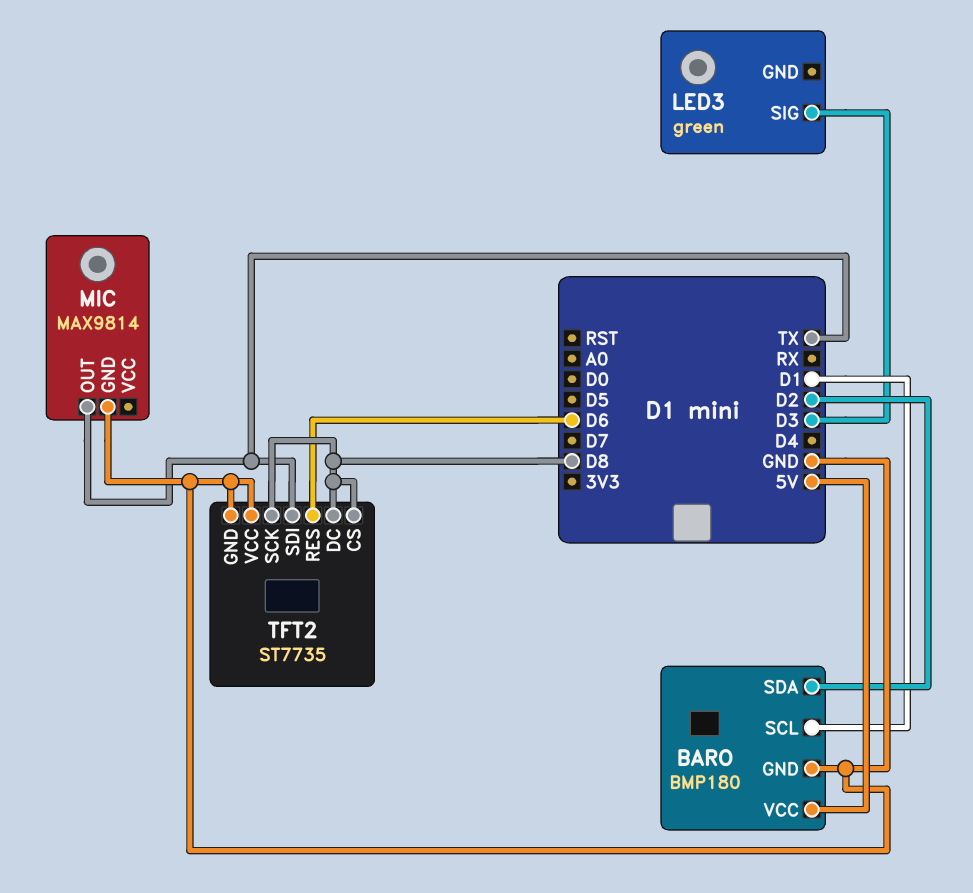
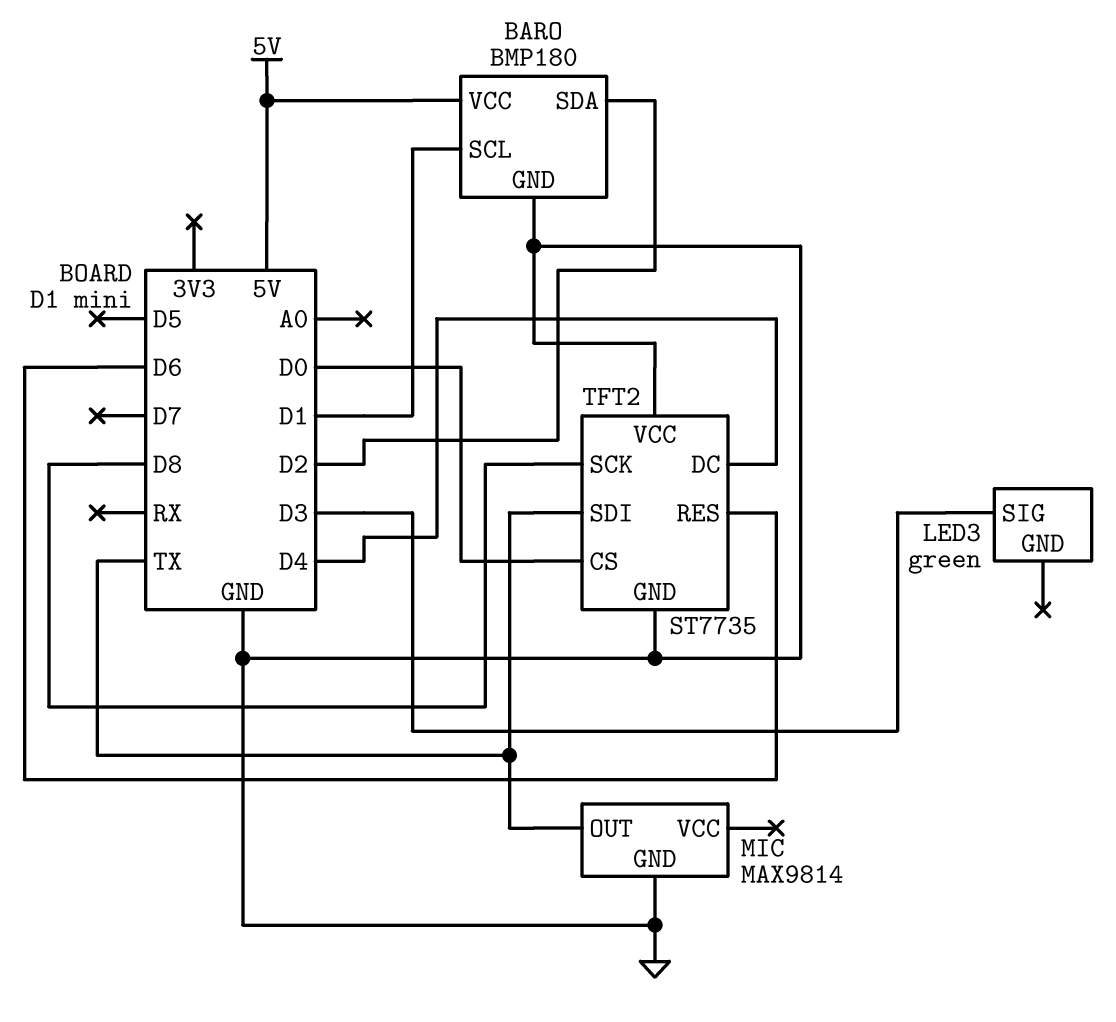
TFT2 pin CS: D8 -> D0
TFT2 pin DC: D8 -> D4

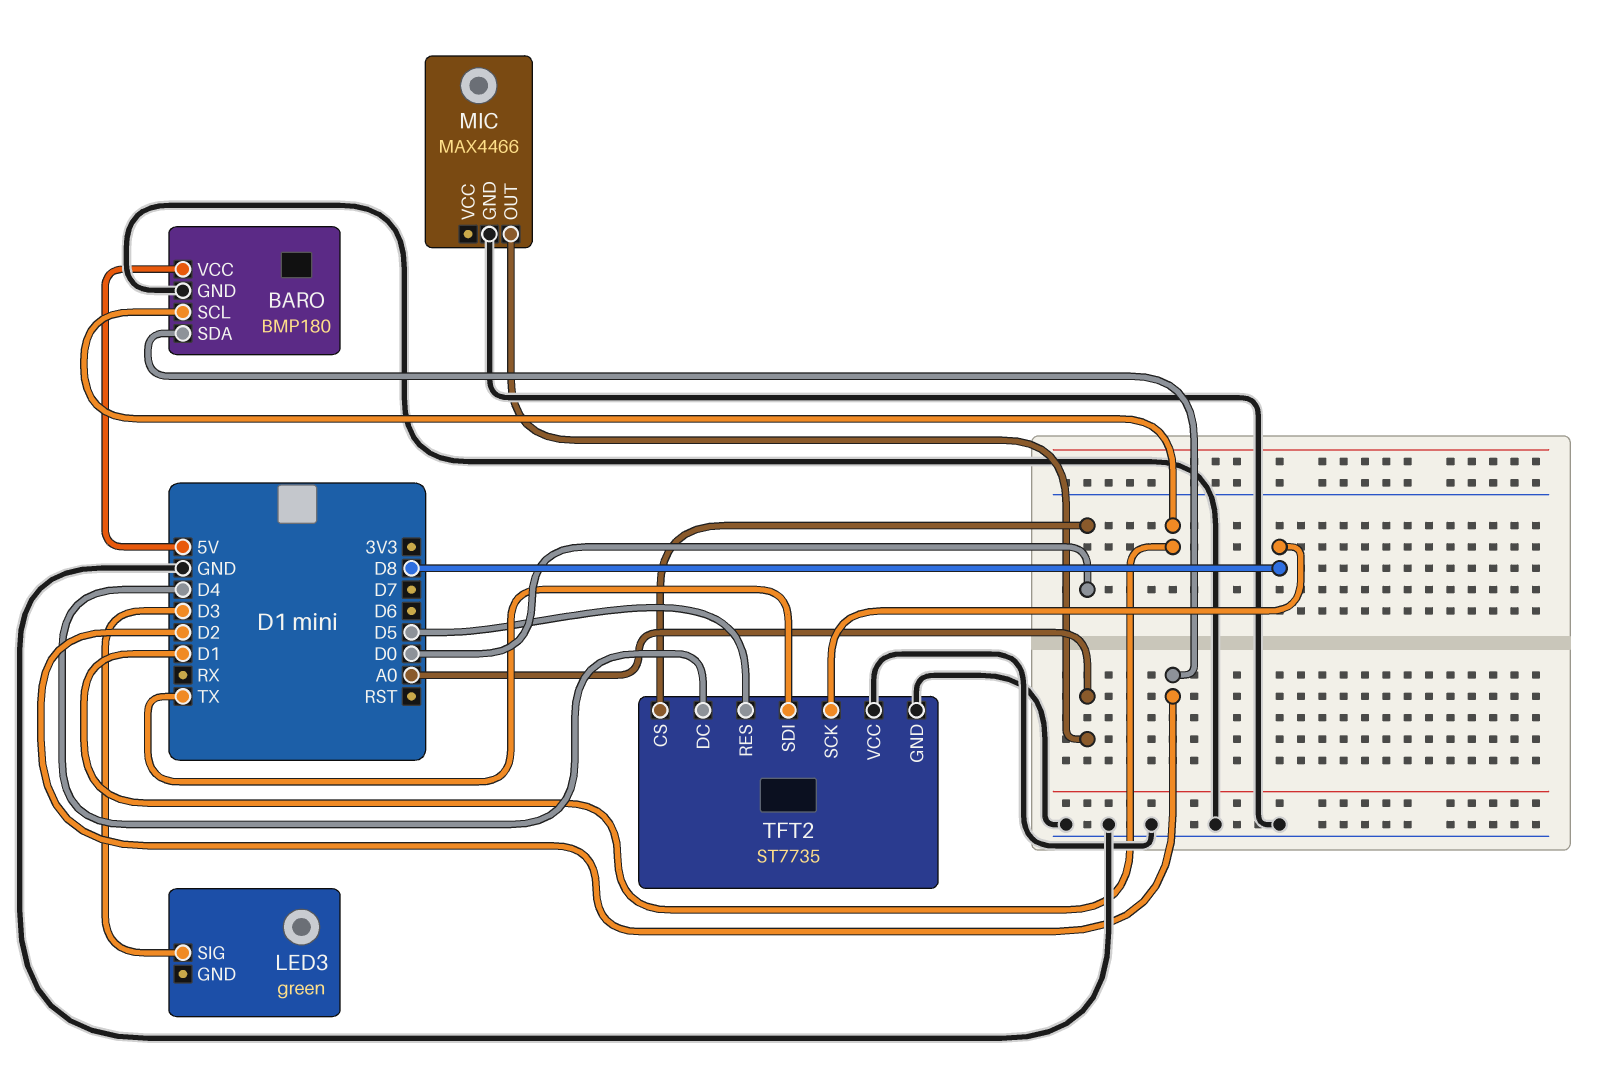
MIC: MAX9814 -> MAX4466
MIC pin OUT: TX -> A0
TFT2 pin RES: D6 -> D5

